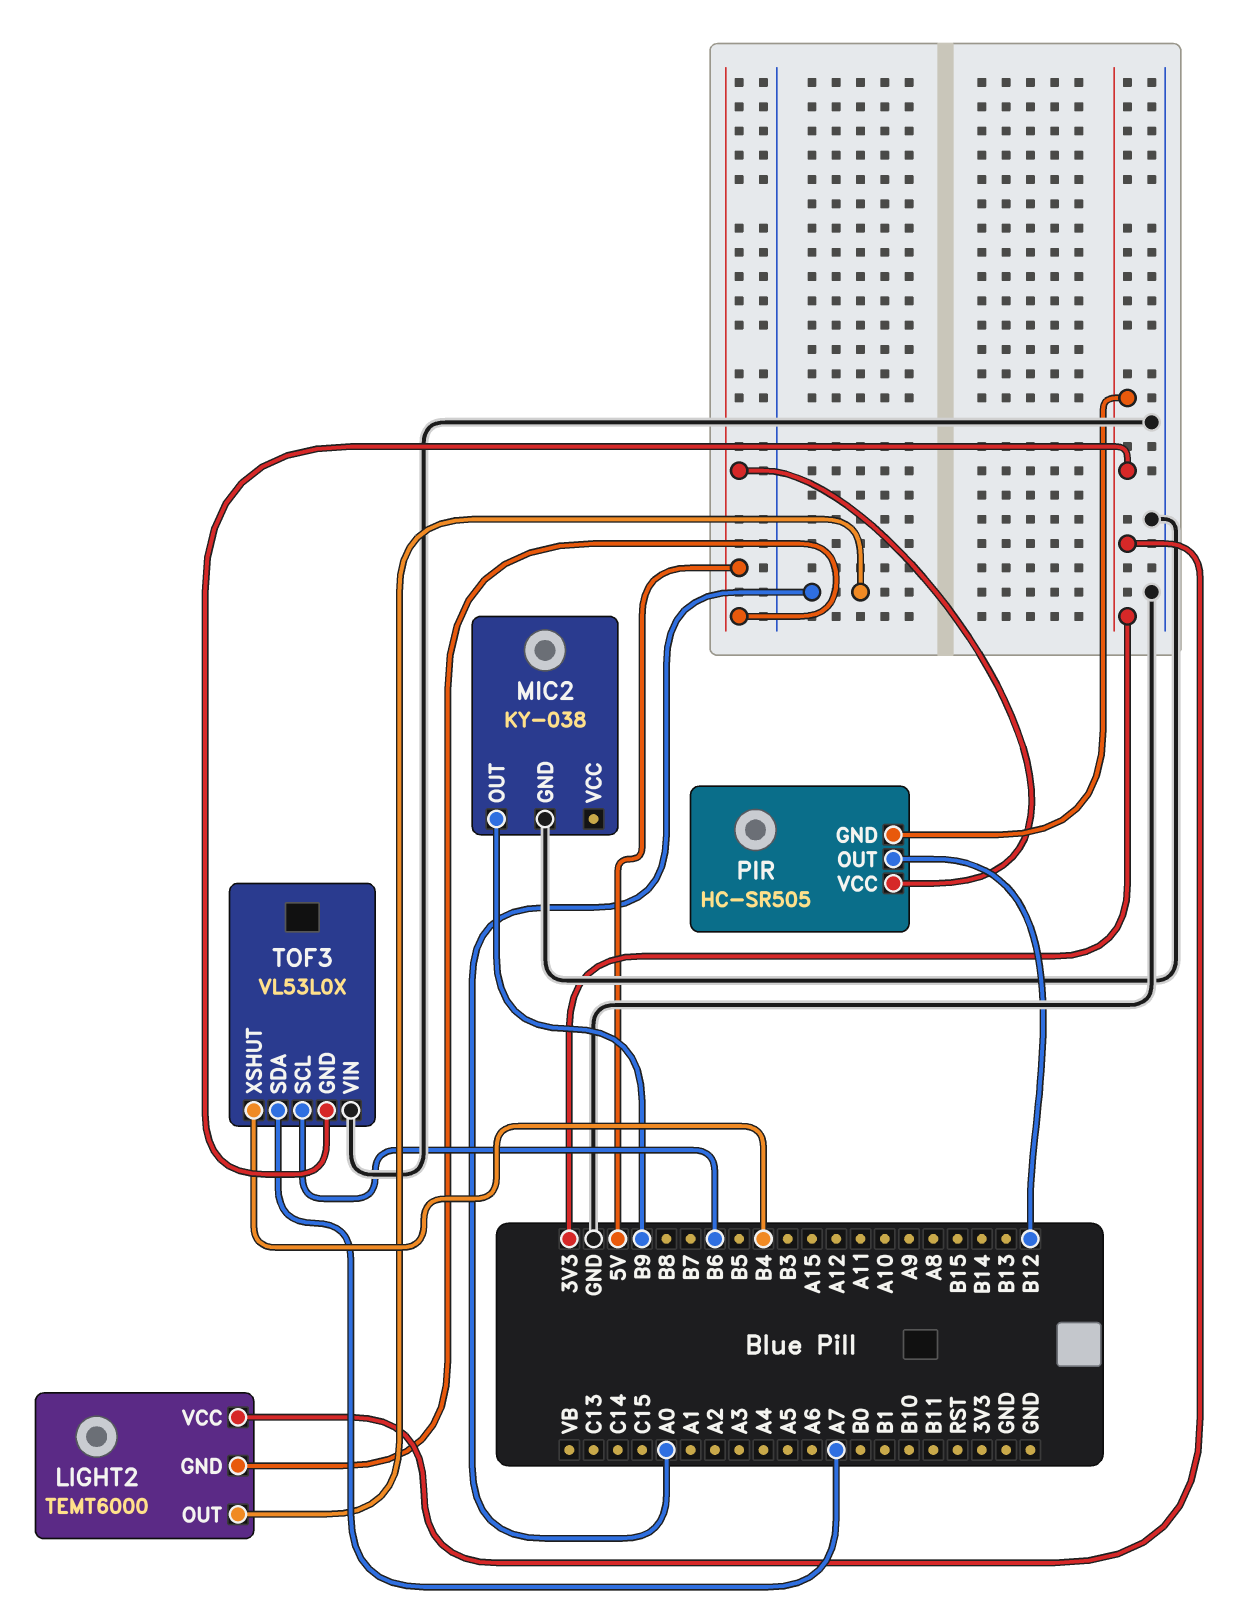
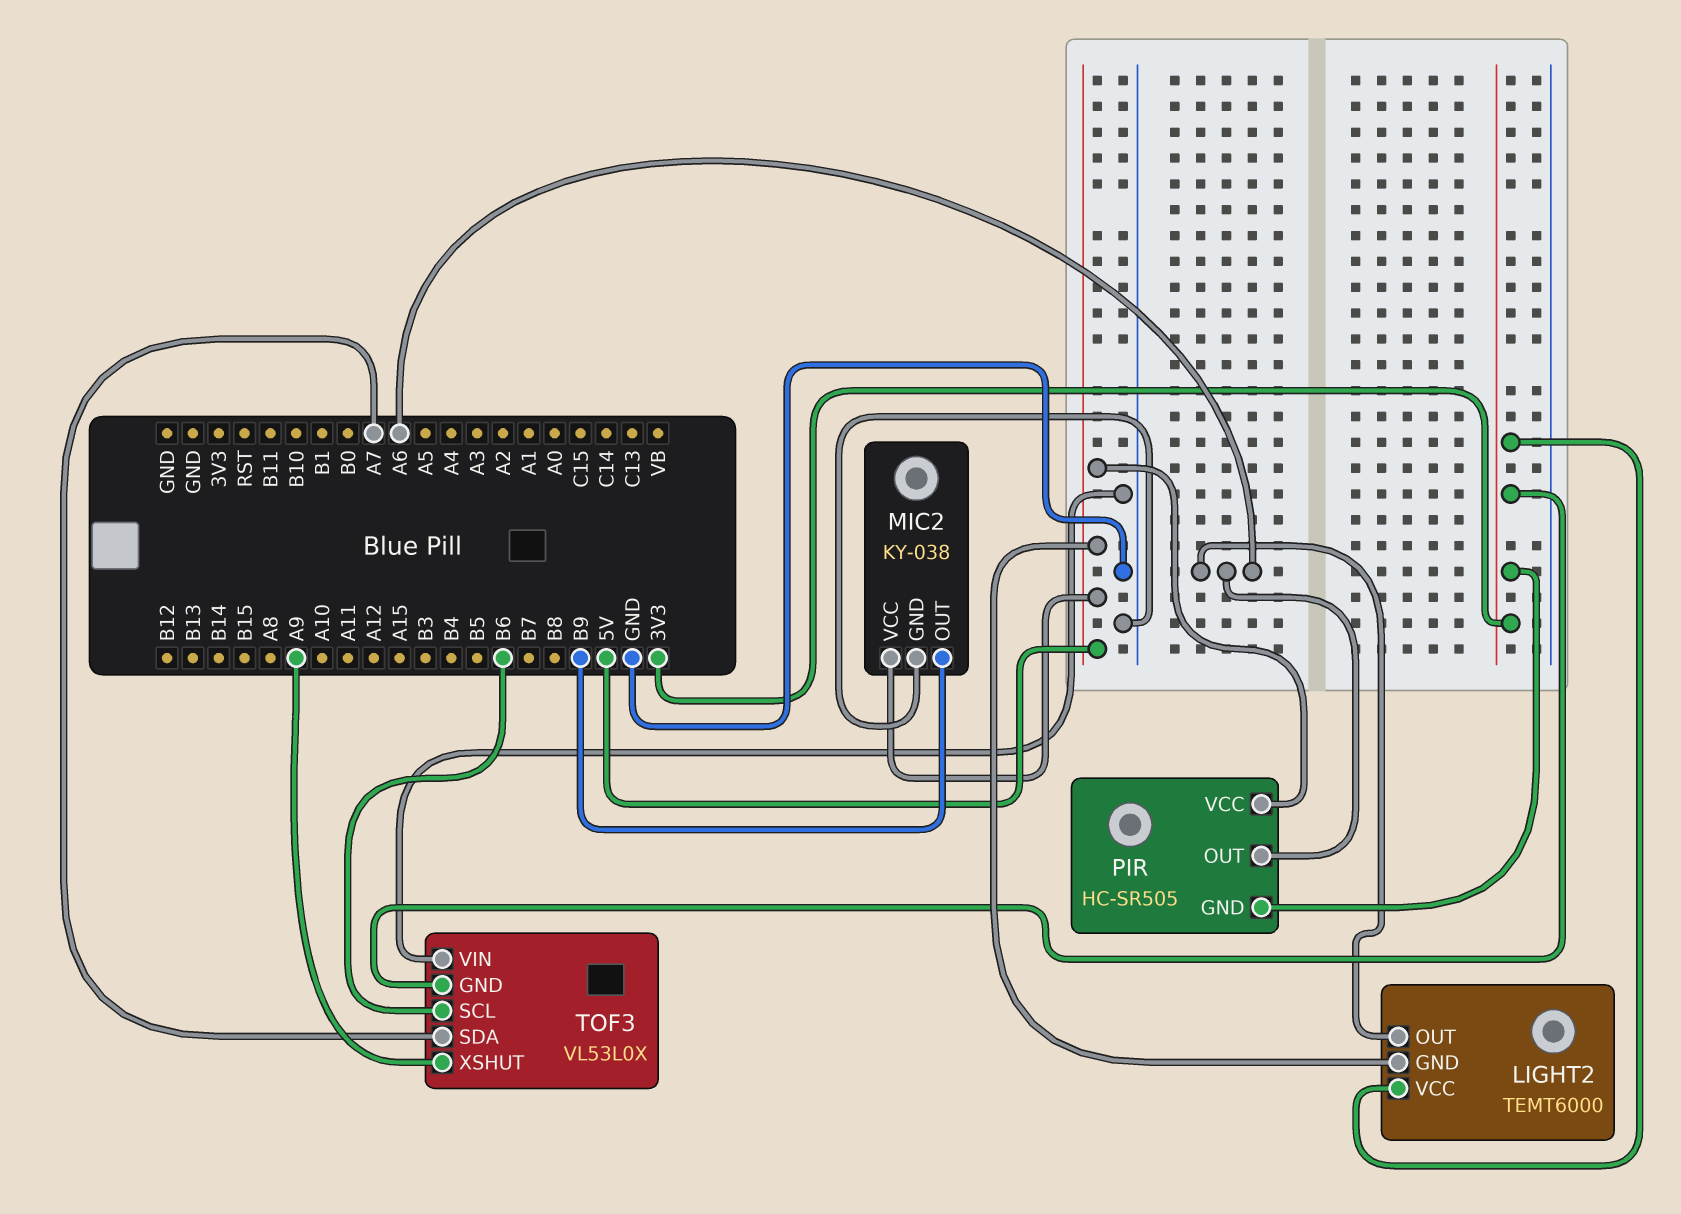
LIGHT2 pin OUT: A0 -> A6
MIC2 pin VCC: none -> 5V
PIR pin OUT: B12 -> A6
TOF3 pin XSHUT: B4 -> A9

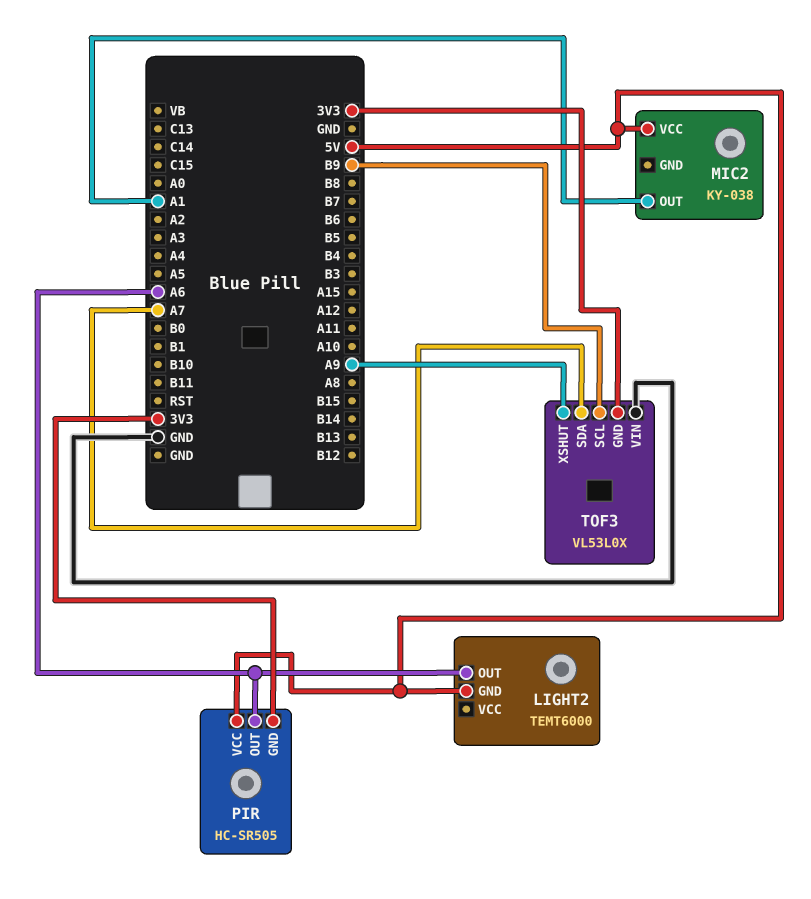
LIGHT2 pin VCC: 3V3 -> none
MIC2 pin GND: GND -> none
MIC2 pin OUT: B9 -> A1
TOF3 pin SCL: B6 -> B9

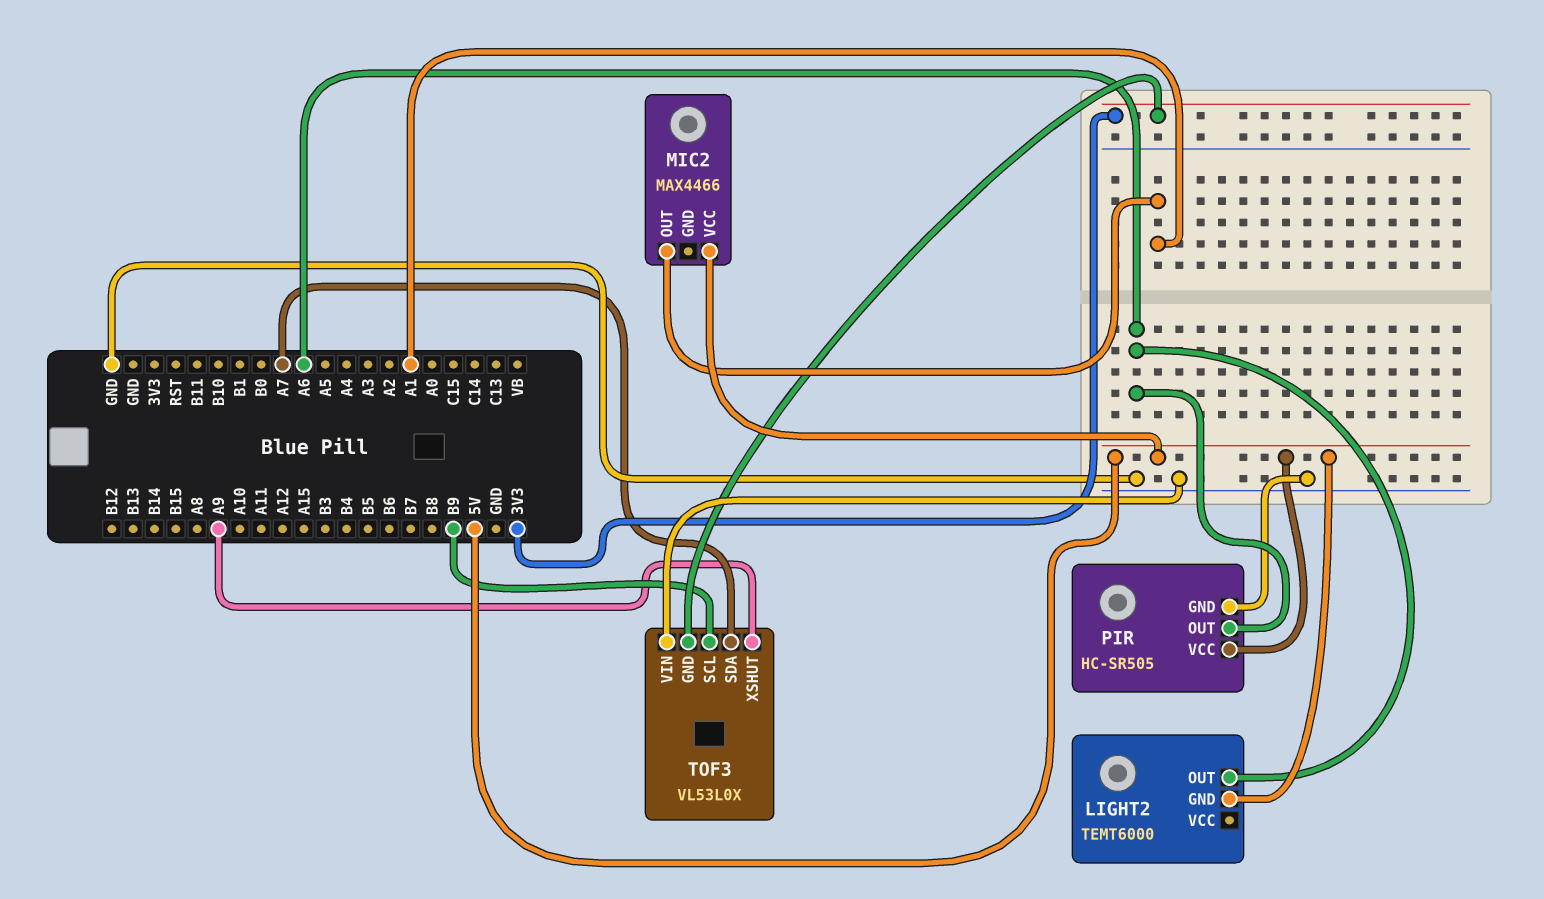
MIC2: KY-038 -> MAX4466
PIR pin GND: 3V3 -> GND

